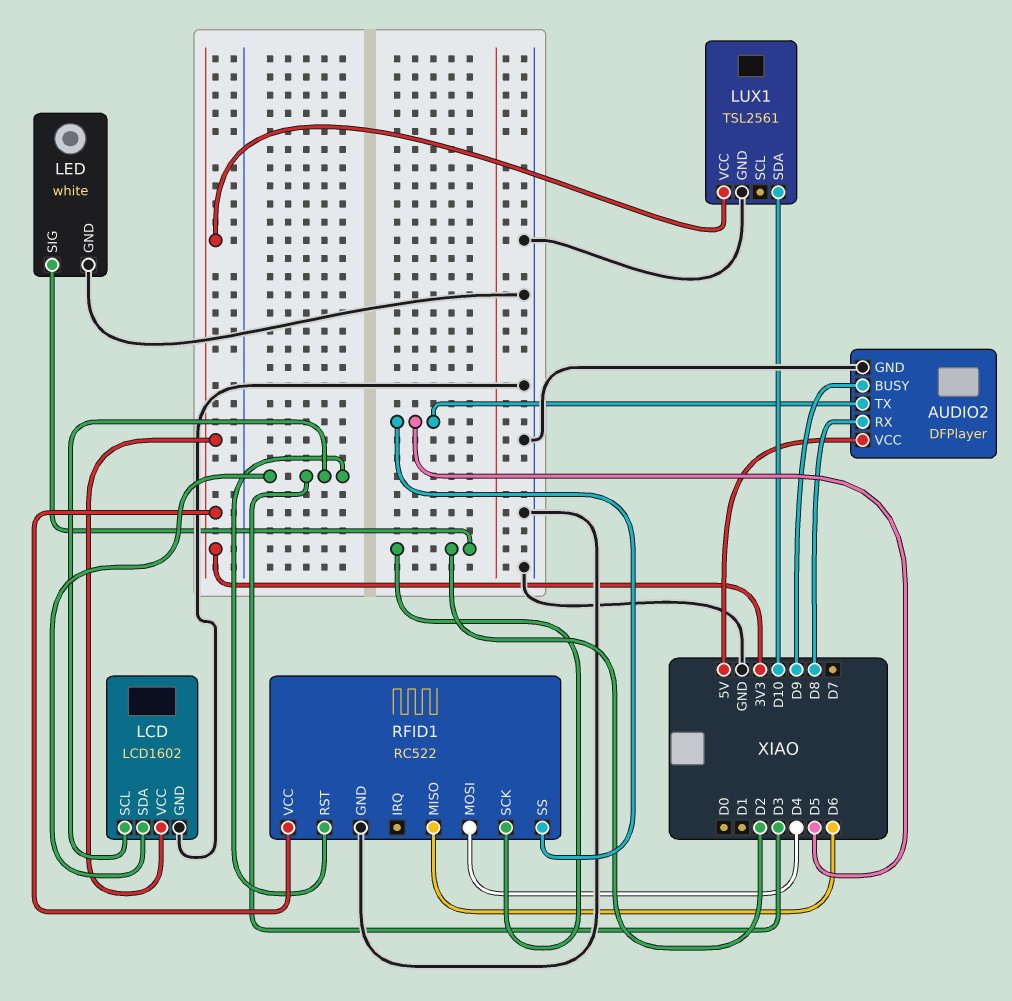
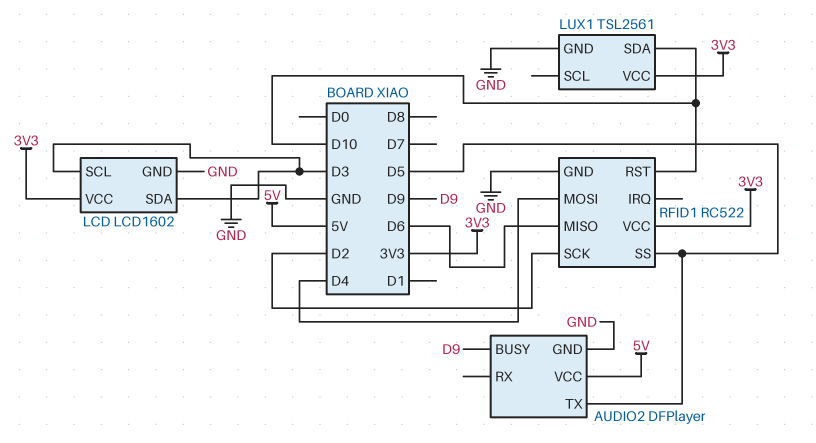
AUDIO2 pin RX: D8 -> none
LED: white -> none
LED pin GND: GND -> none
LED pin SIG: D2 -> none
RFID1 pin RST: D3 -> D10

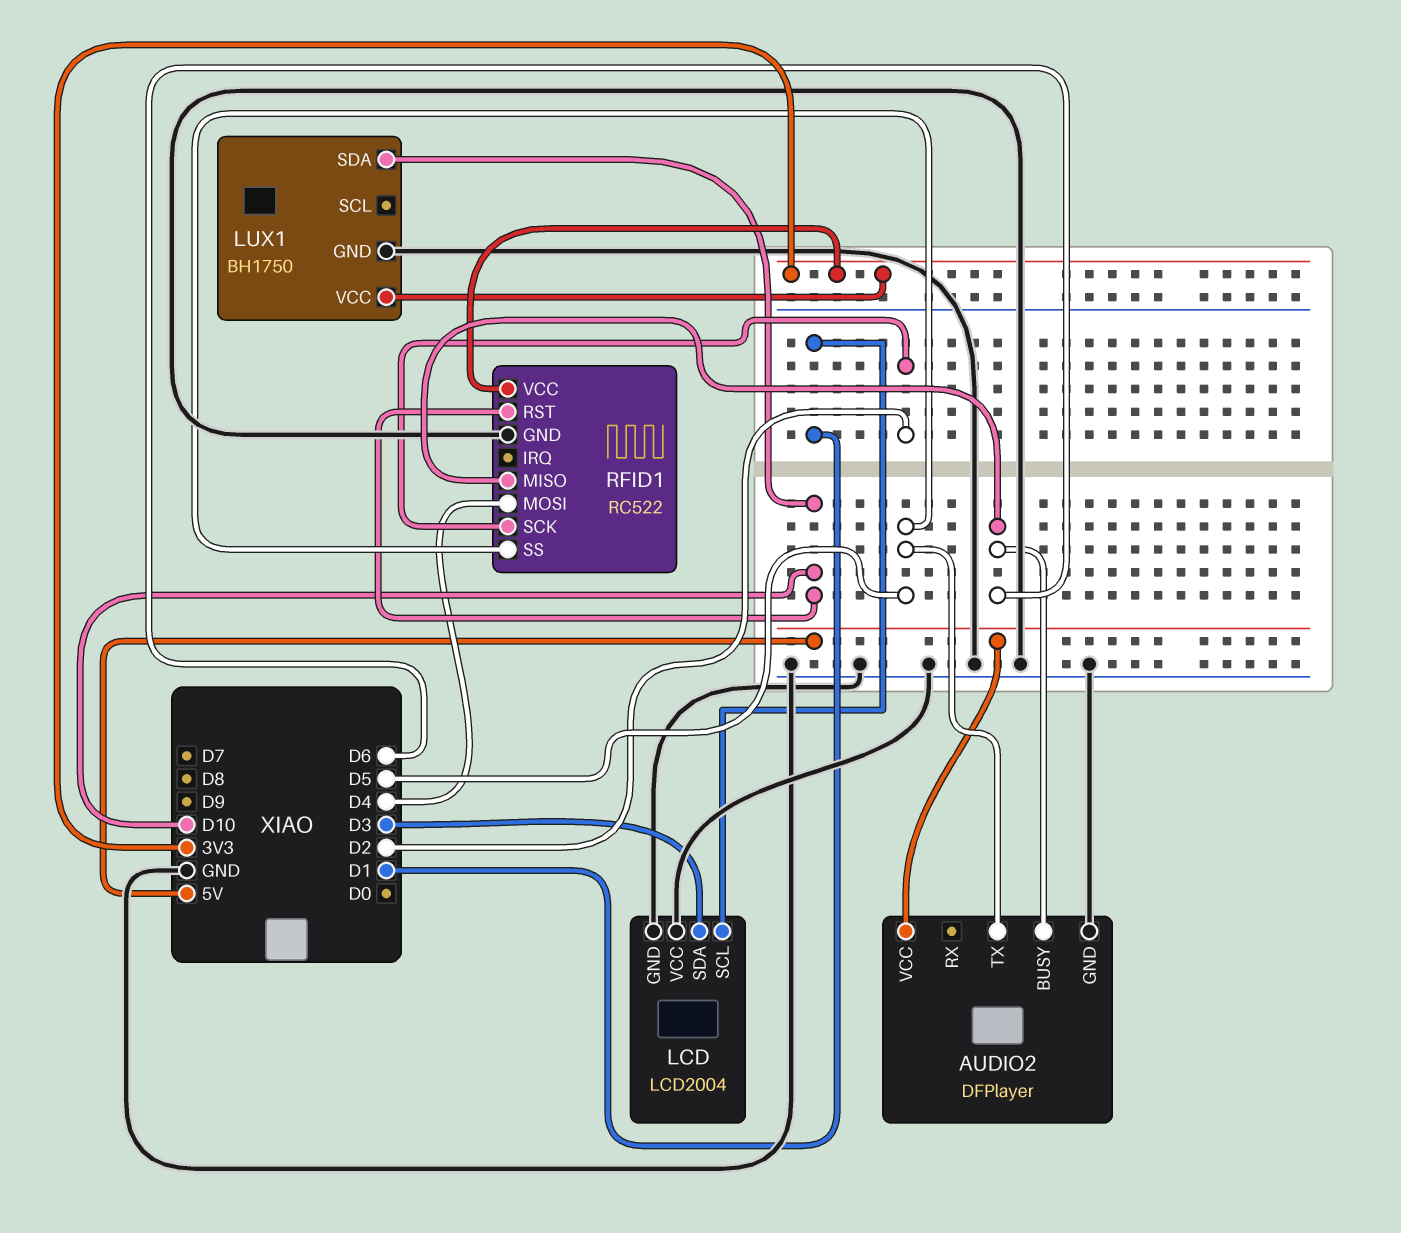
AUDIO2 pin BUSY: D9 -> D6
LCD: LCD1602 -> LCD2004
LCD pin SCL: D3 -> D1
LCD pin VCC: 3V3 -> GND
LUX1: TSL2561 -> BH1750

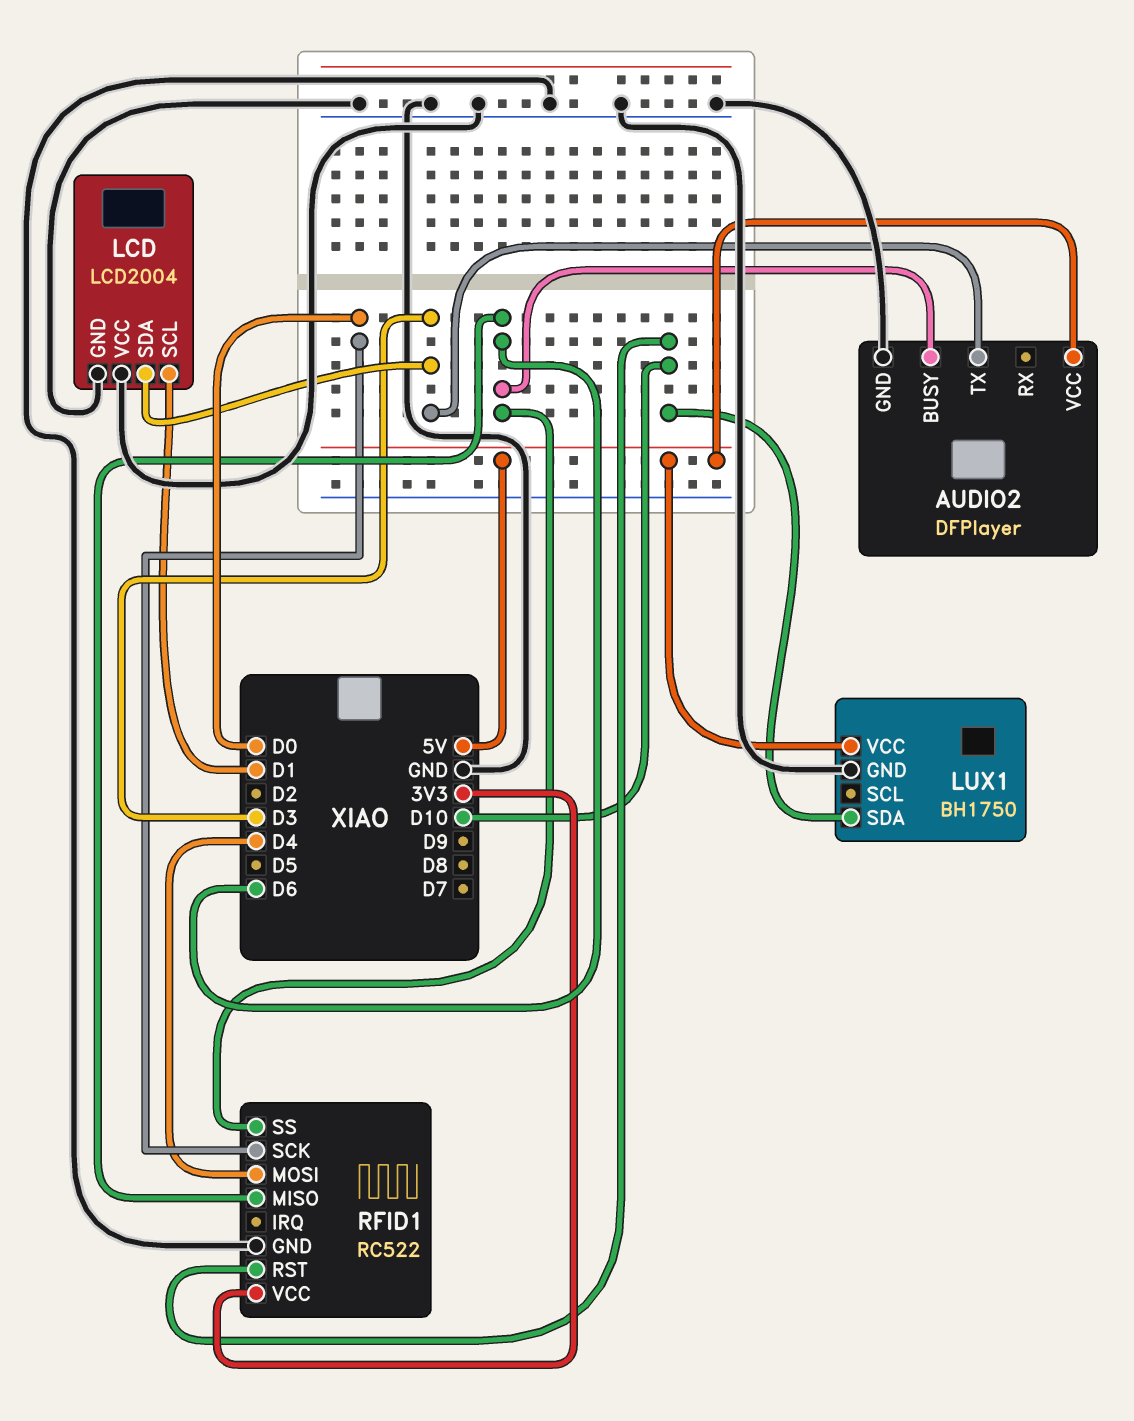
AUDIO2 pin TX: D5 -> D3
LUX1 pin VCC: 3V3 -> 5V
RFID1 pin SCK: D2 -> D0
RFID1 pin SS: D5 -> D6

